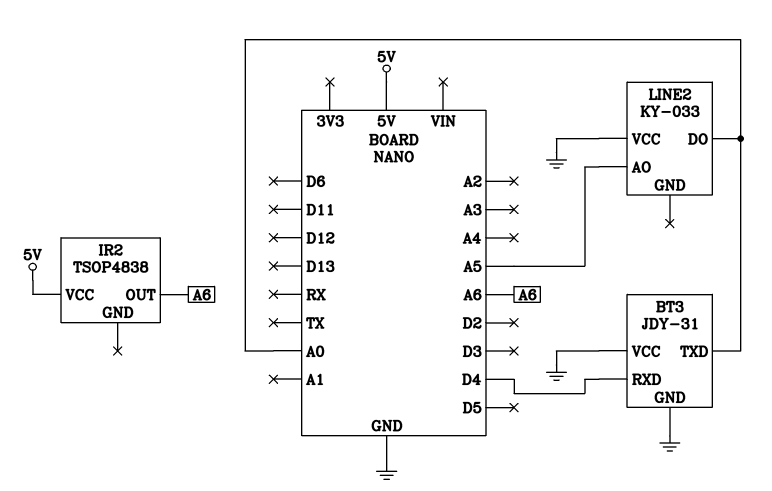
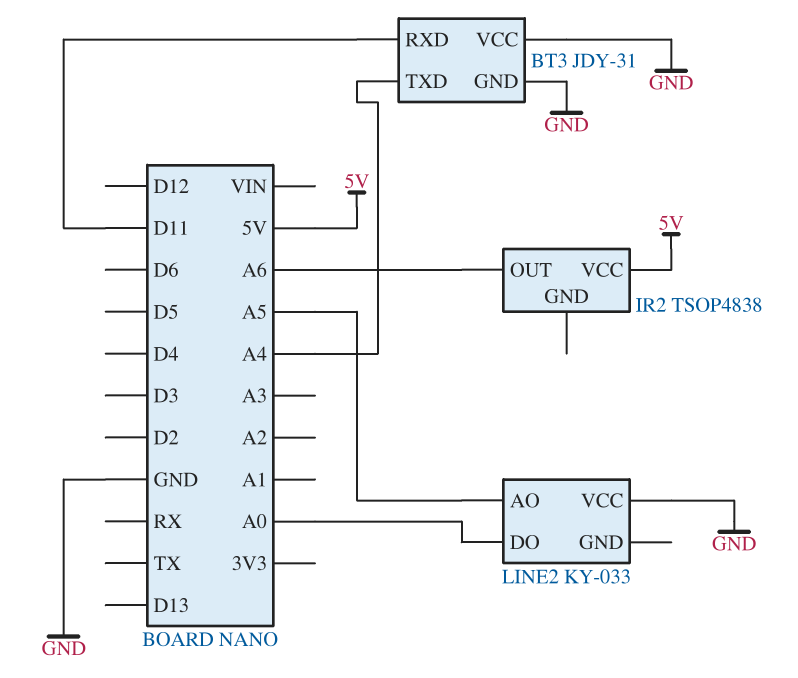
BT3 pin RXD: D4 -> D11
BT3 pin TXD: A0 -> A4

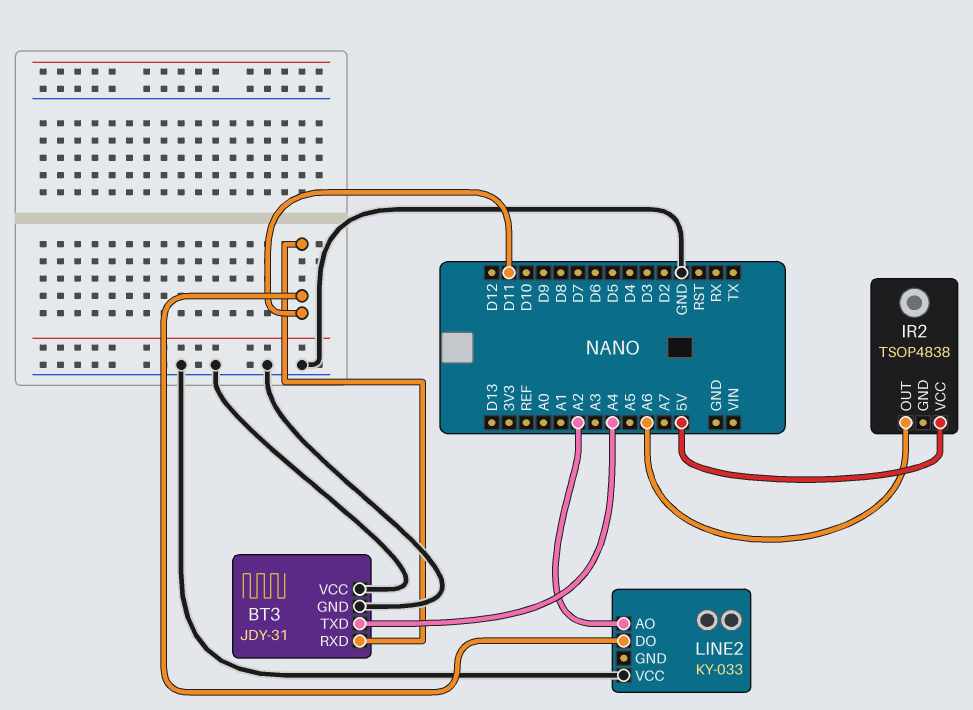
LINE2 pin AO: A5 -> A2
LINE2 pin DO: A0 -> D11

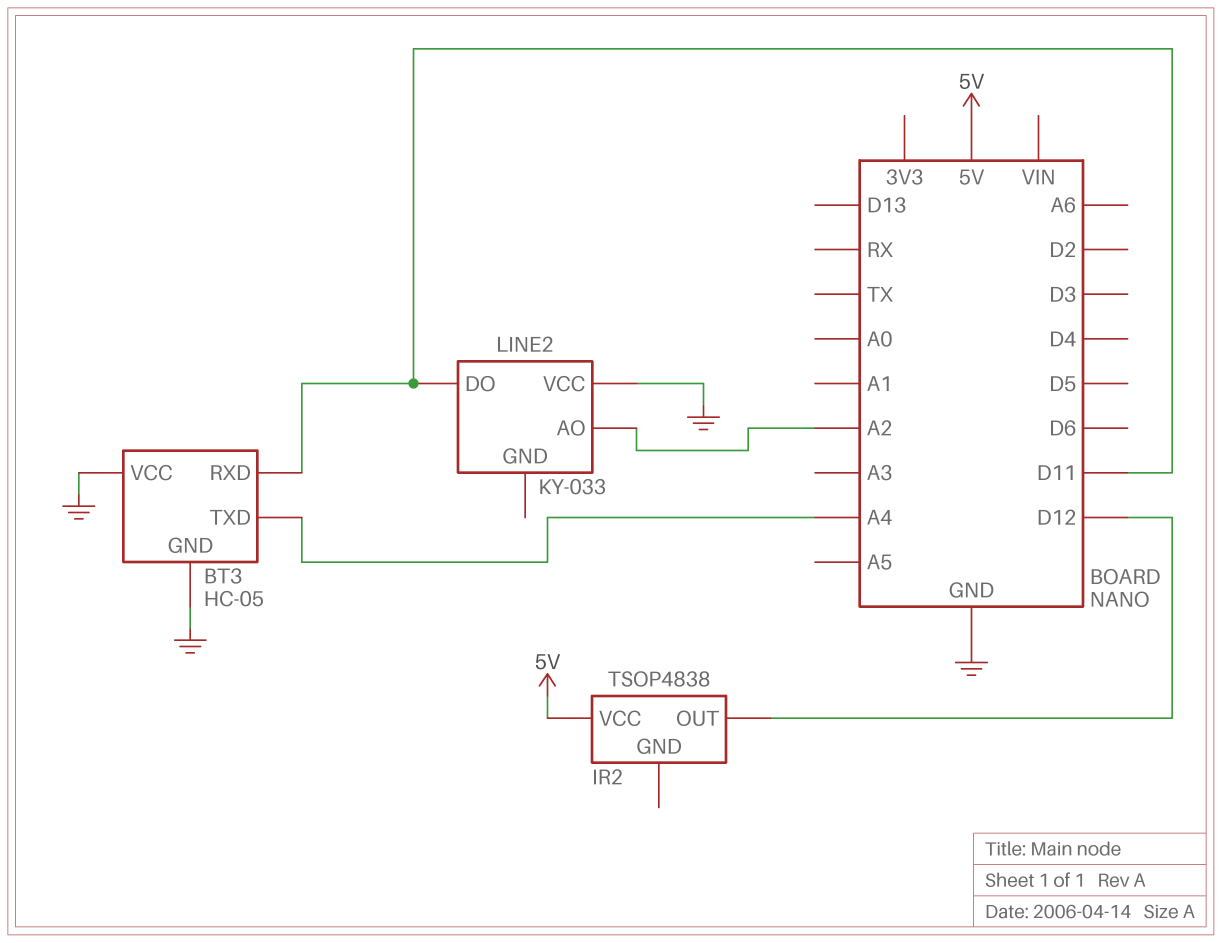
BT3: JDY-31 -> HC-05
IR2 pin OUT: A6 -> D12

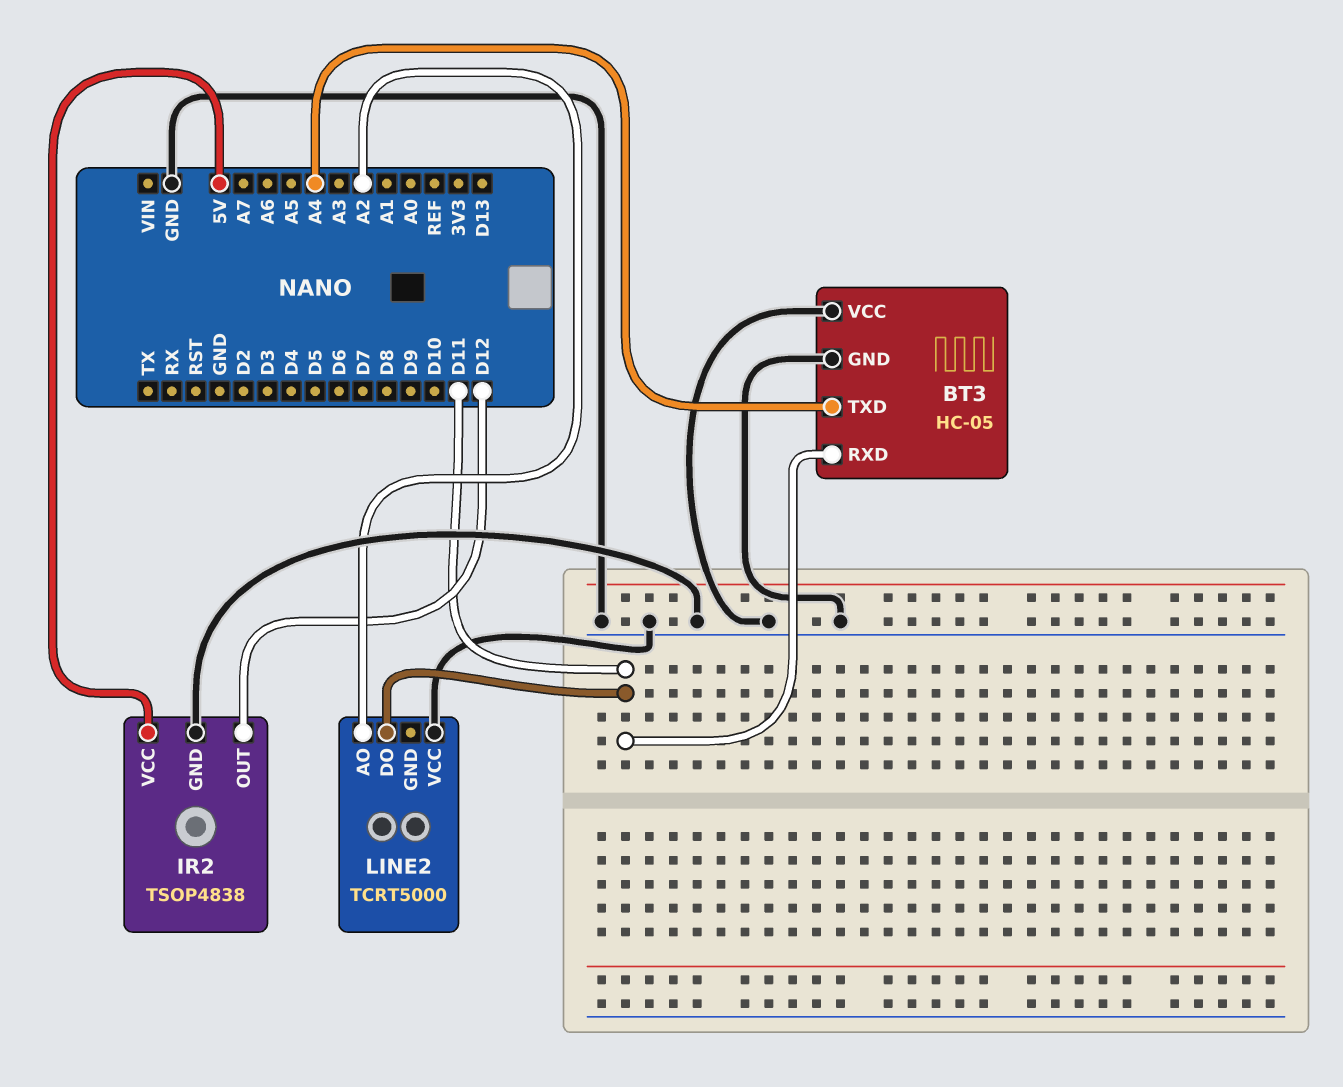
IR2 pin GND: none -> GND
LINE2: KY-033 -> TCRT5000

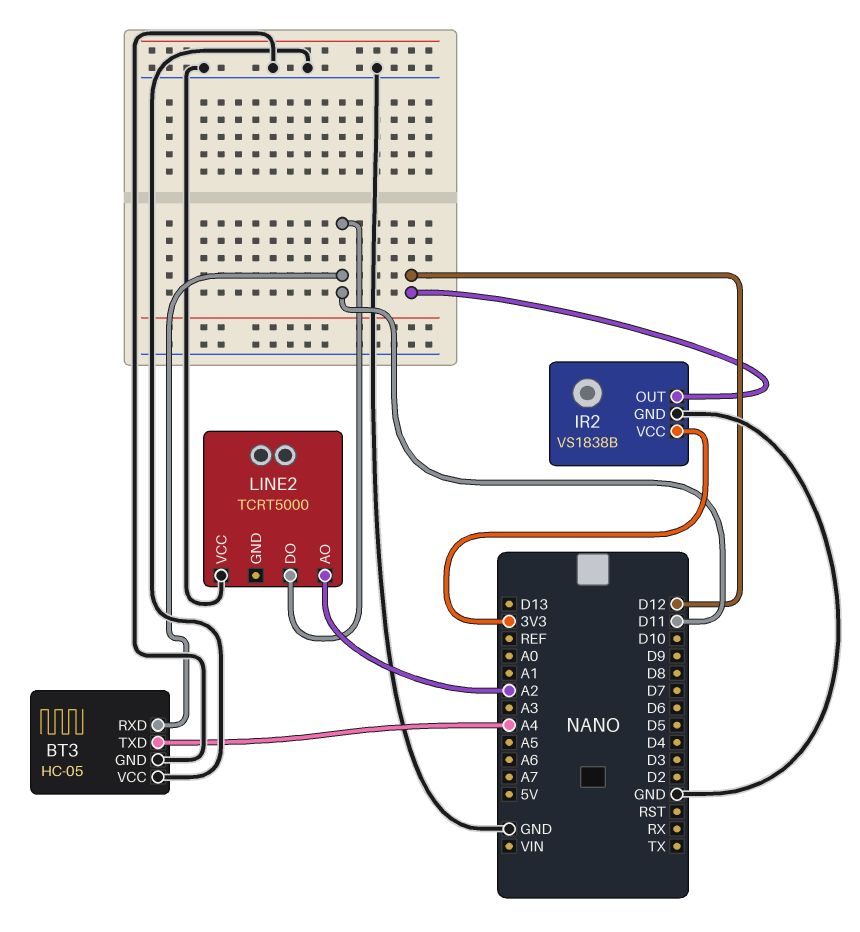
IR2: TSOP4838 -> VS1838B
IR2 pin VCC: 5V -> 3V3

